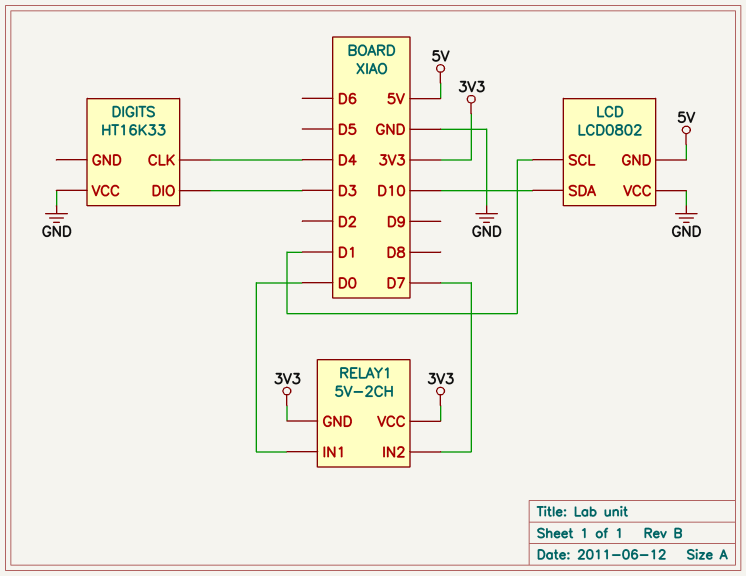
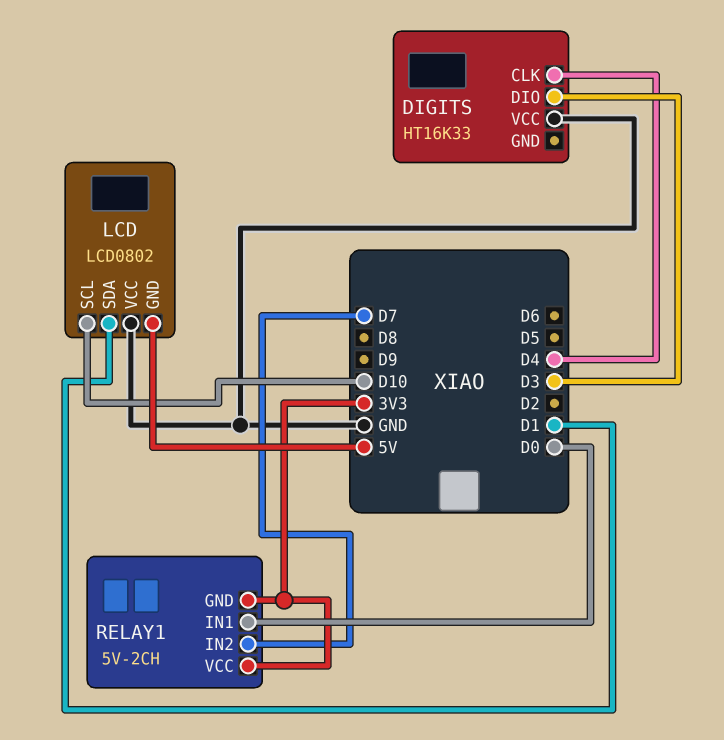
LCD pin SCL: D1 -> D10
LCD pin SDA: D10 -> D1

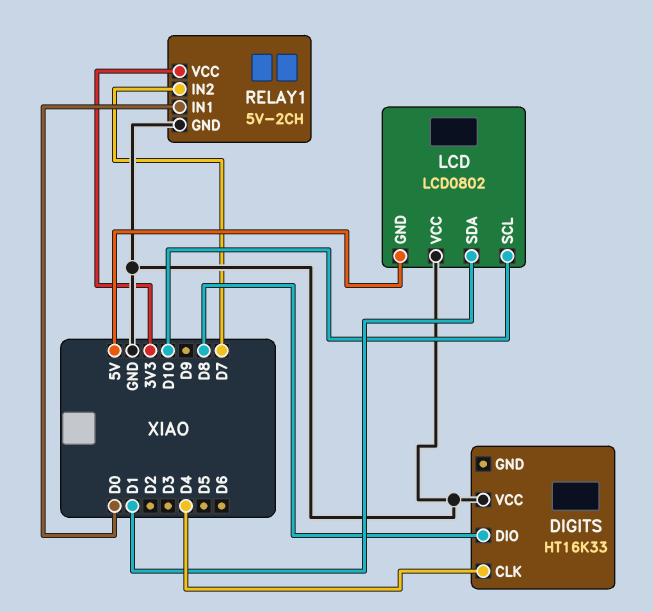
DIGITS pin DIO: D3 -> D8
RELAY1 pin GND: 3V3 -> GND

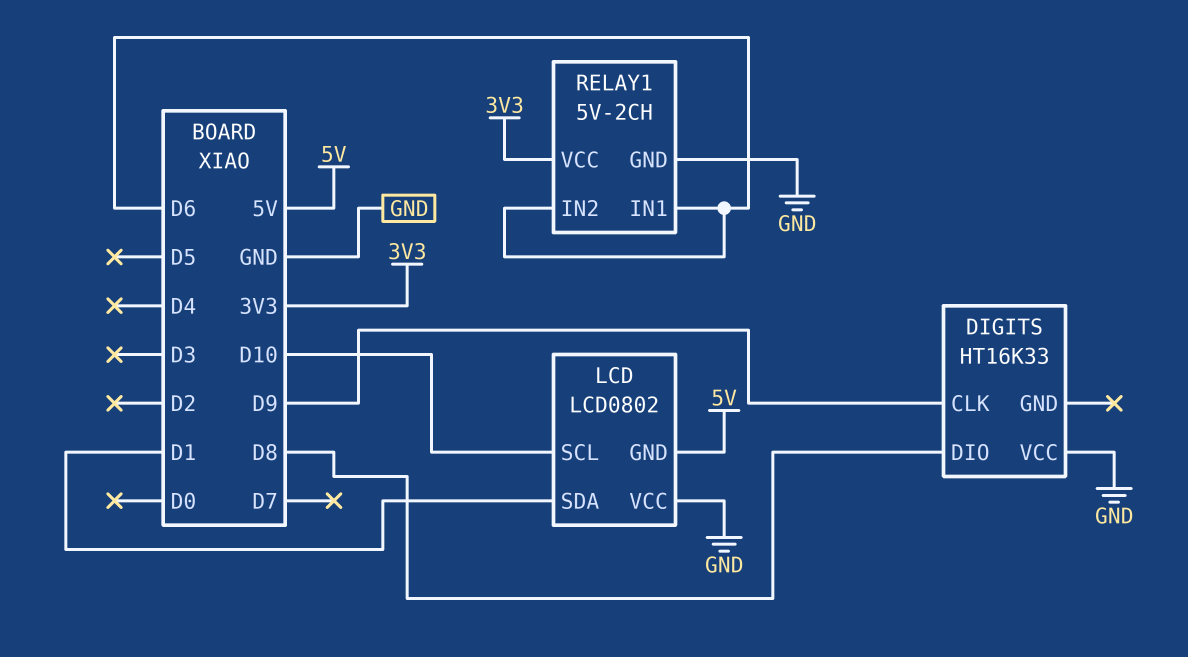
DIGITS pin CLK: D4 -> D9
RELAY1 pin IN1: D0 -> D6
RELAY1 pin IN2: D7 -> D6

